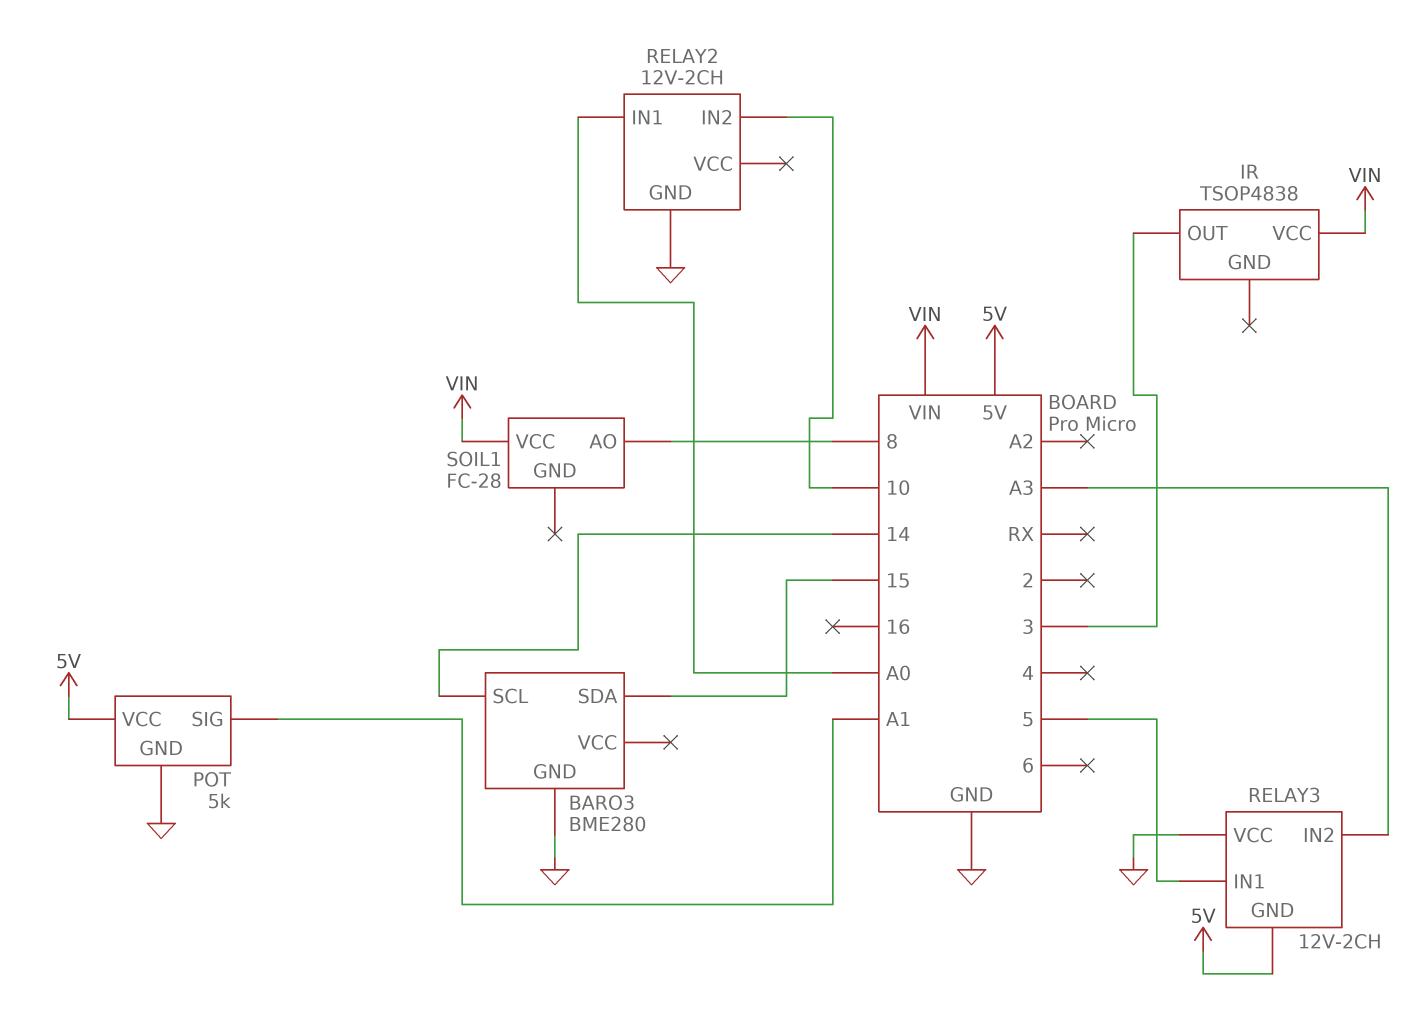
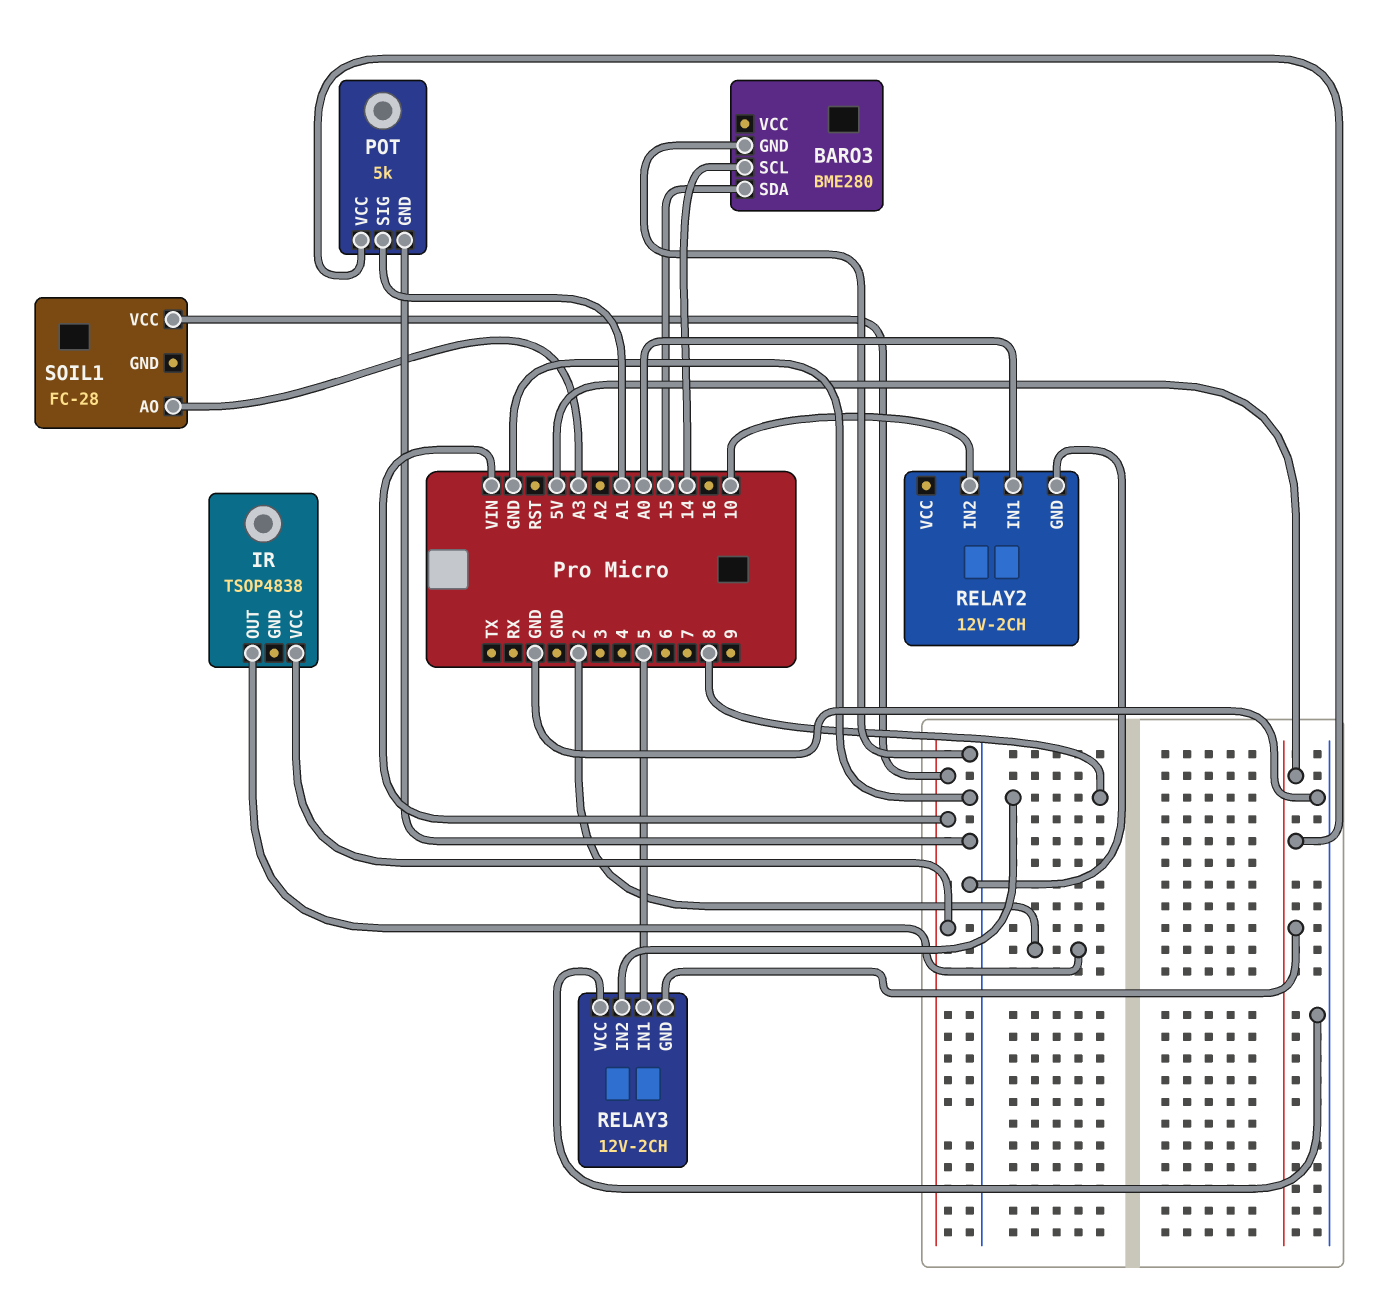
IR pin OUT: 3 -> 2
RELAY3 pin IN2: A3 -> 8
SOIL1 pin AO: 8 -> A3

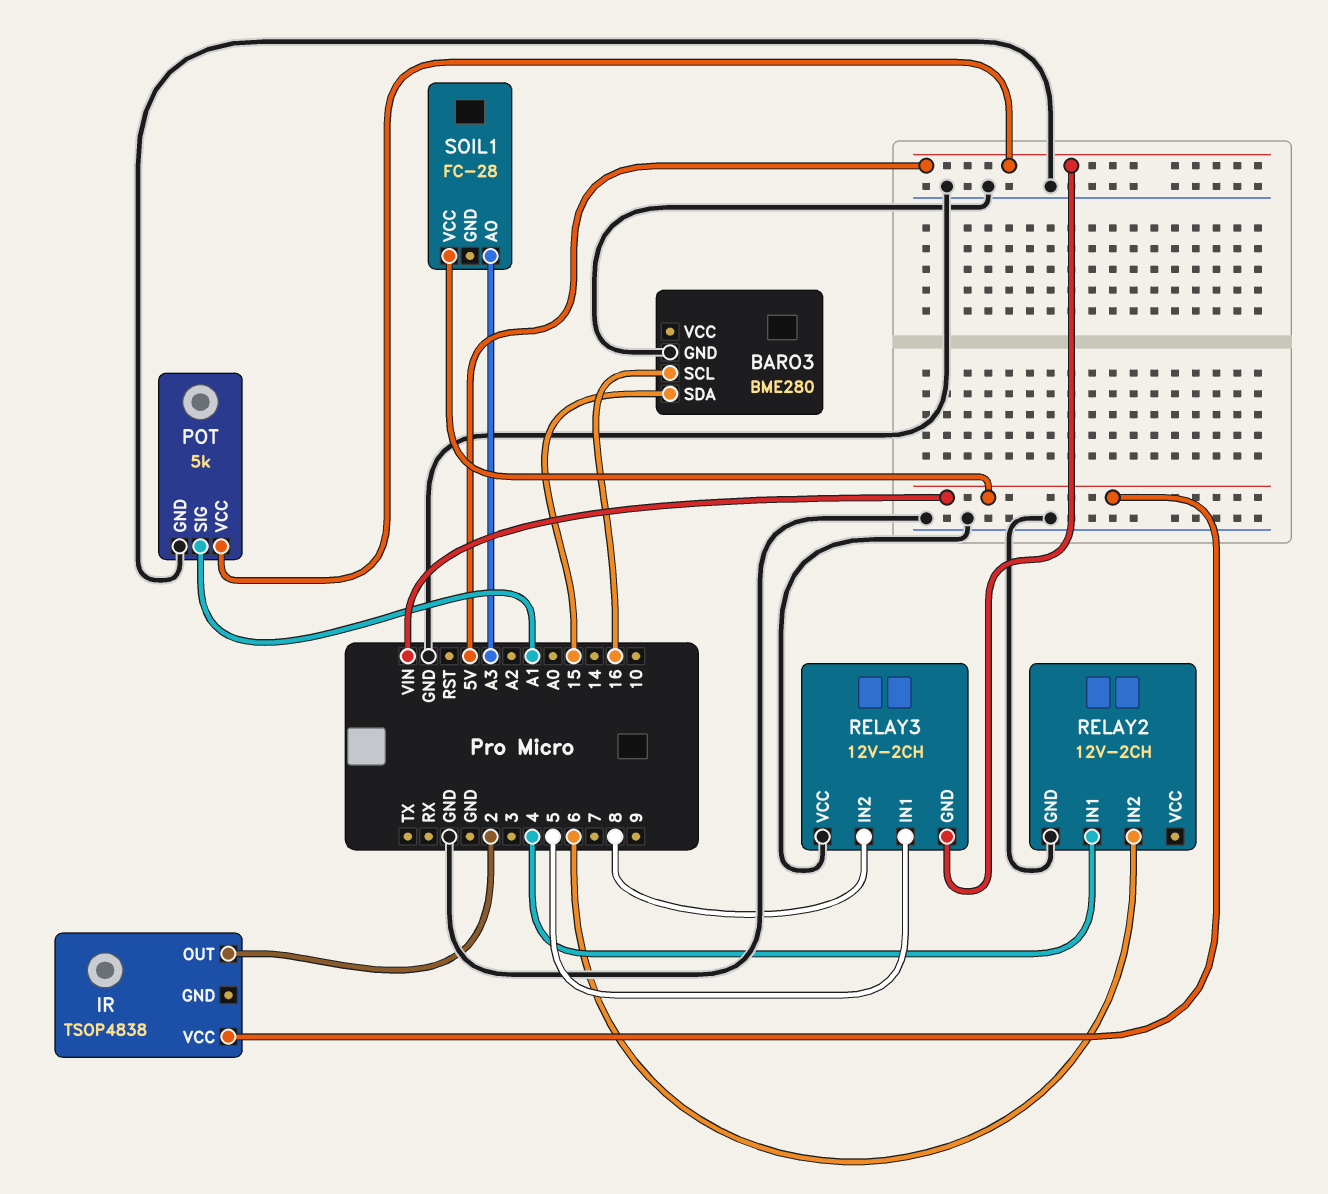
BARO3 pin SCL: 14 -> 16
RELAY2 pin IN1: A0 -> 4
RELAY2 pin IN2: 10 -> 6

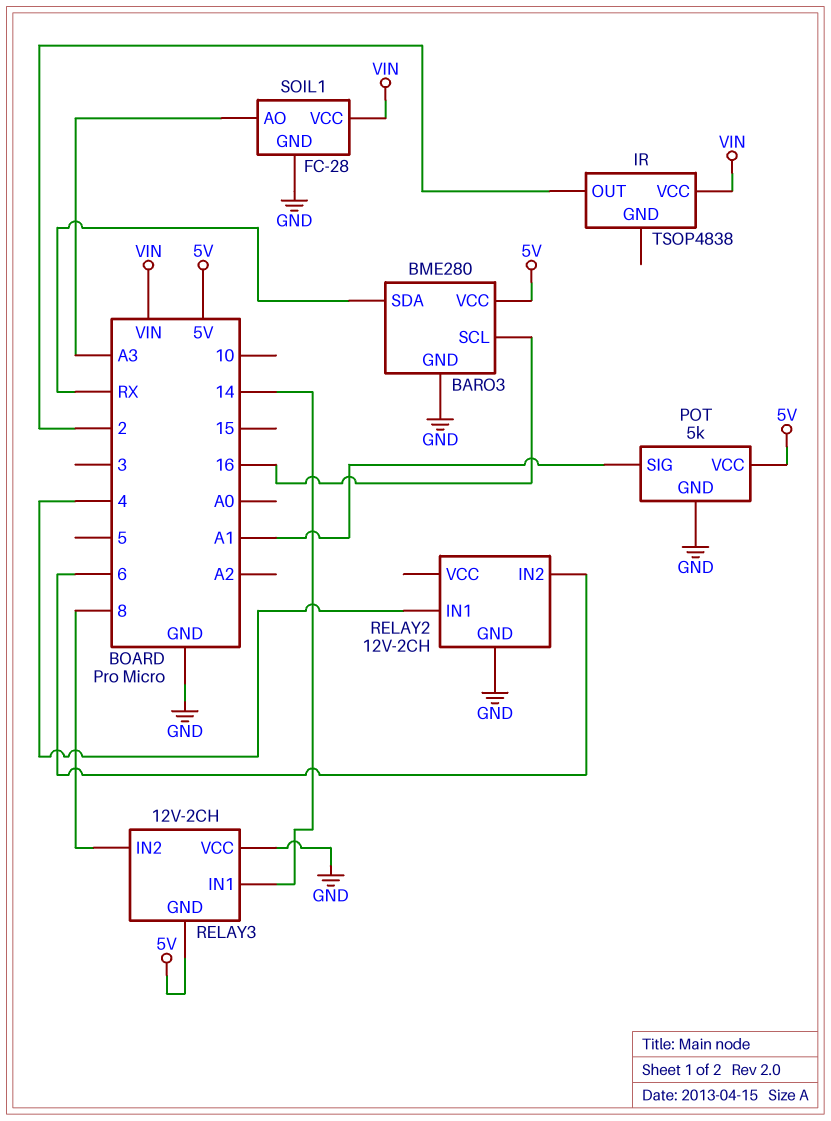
BARO3 pin SDA: 15 -> RX
BARO3 pin VCC: none -> 5V
RELAY3 pin IN1: 5 -> 14
SOIL1 pin GND: none -> GND

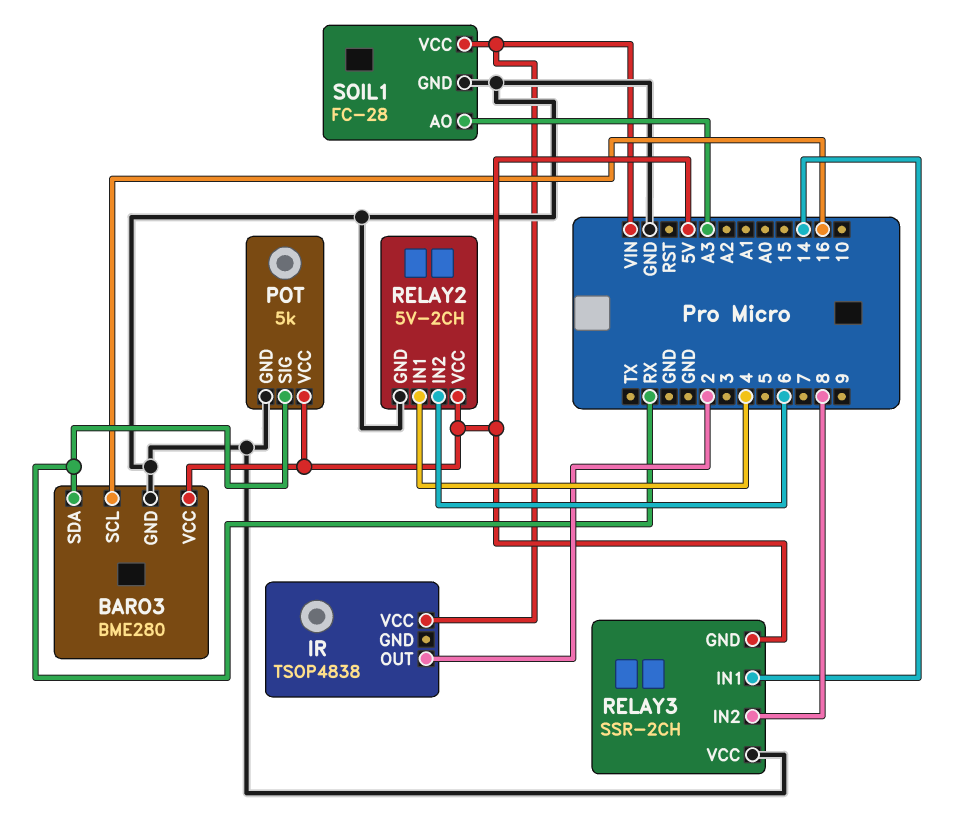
POT pin SIG: A1 -> RX
RELAY2: 12V-2CH -> 5V-2CH
RELAY2 pin VCC: none -> 5V
RELAY3: 12V-2CH -> SSR-2CH

